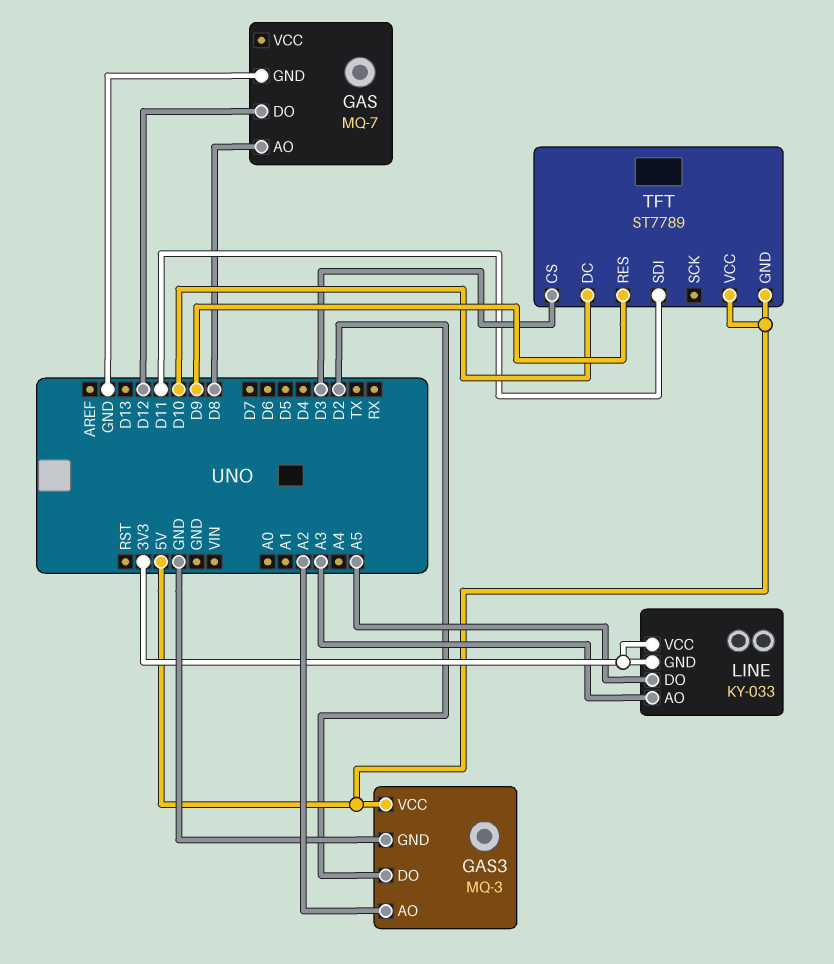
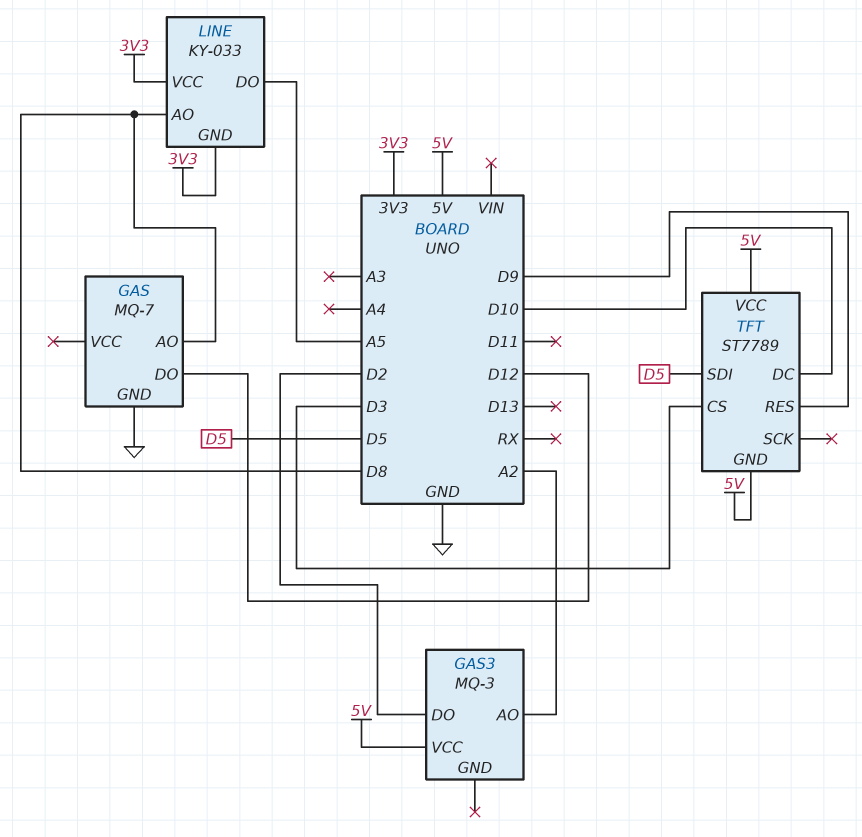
GAS3 pin GND: GND -> none
LINE pin AO: A3 -> D8
TFT pin SDI: D11 -> D5

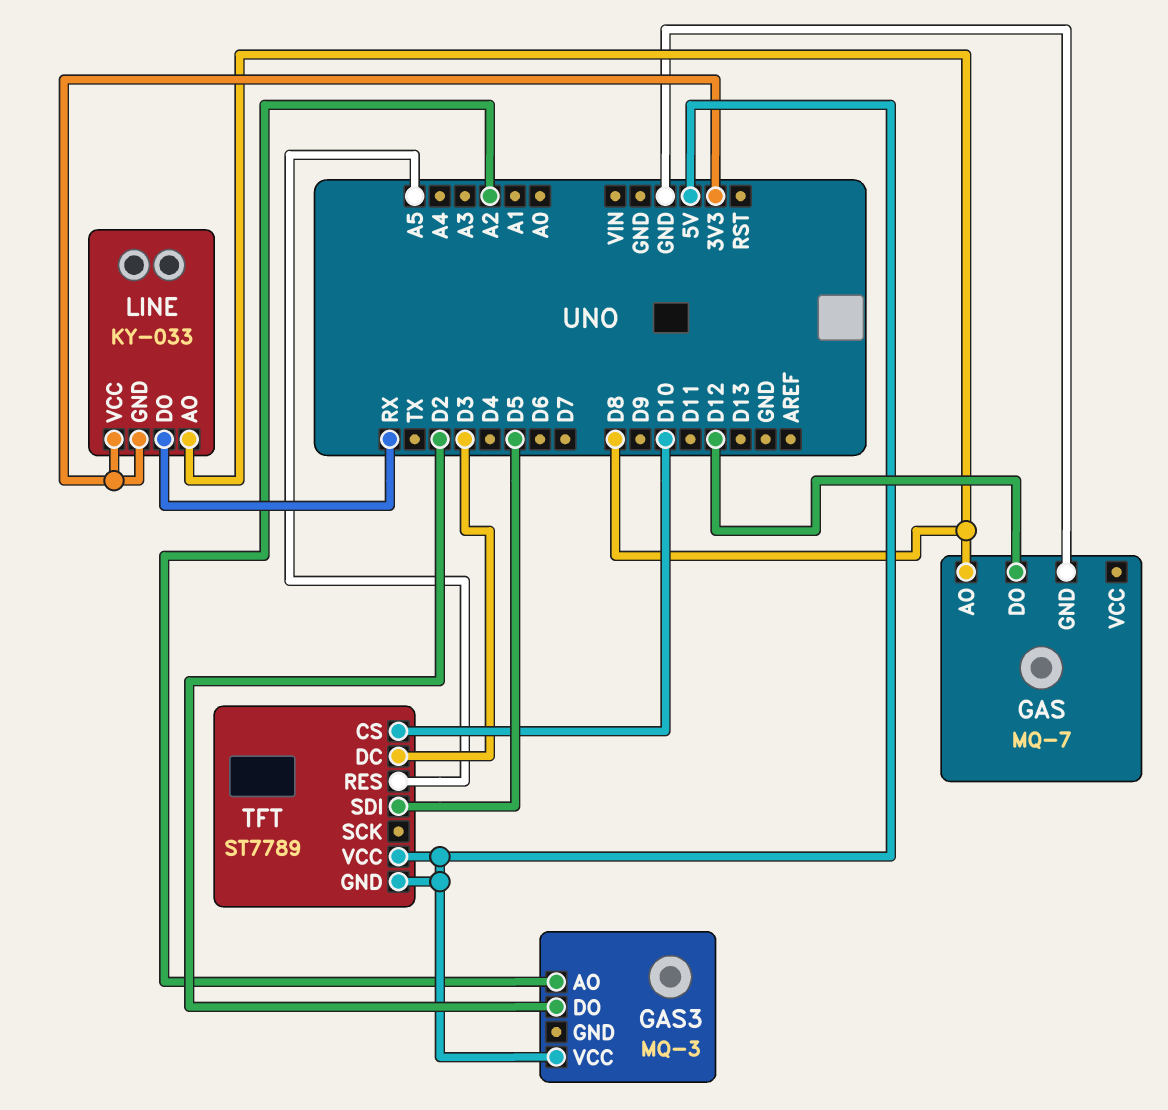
LINE pin DO: A5 -> RX
TFT pin CS: D3 -> D10
TFT pin DC: D10 -> D3
TFT pin RES: D9 -> A5

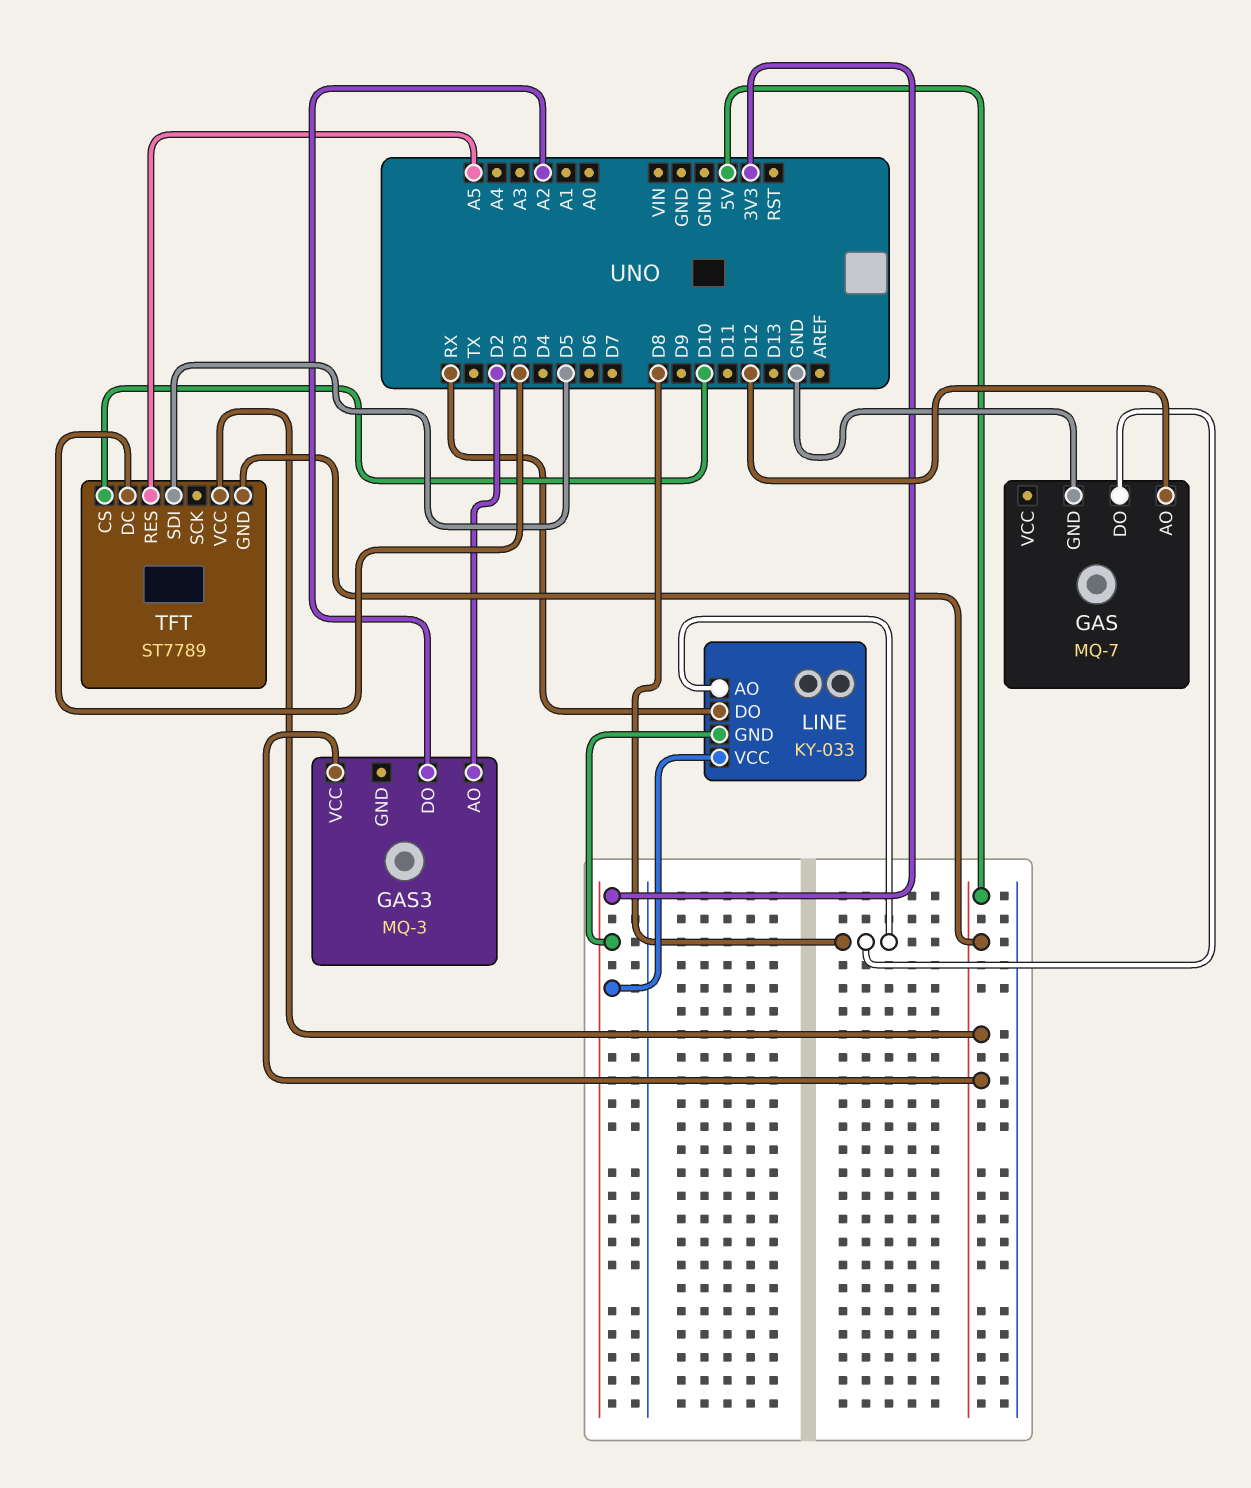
GAS pin AO: D8 -> D12
GAS pin DO: D12 -> D8
GAS3 pin AO: A2 -> D2
GAS3 pin DO: D2 -> A2

